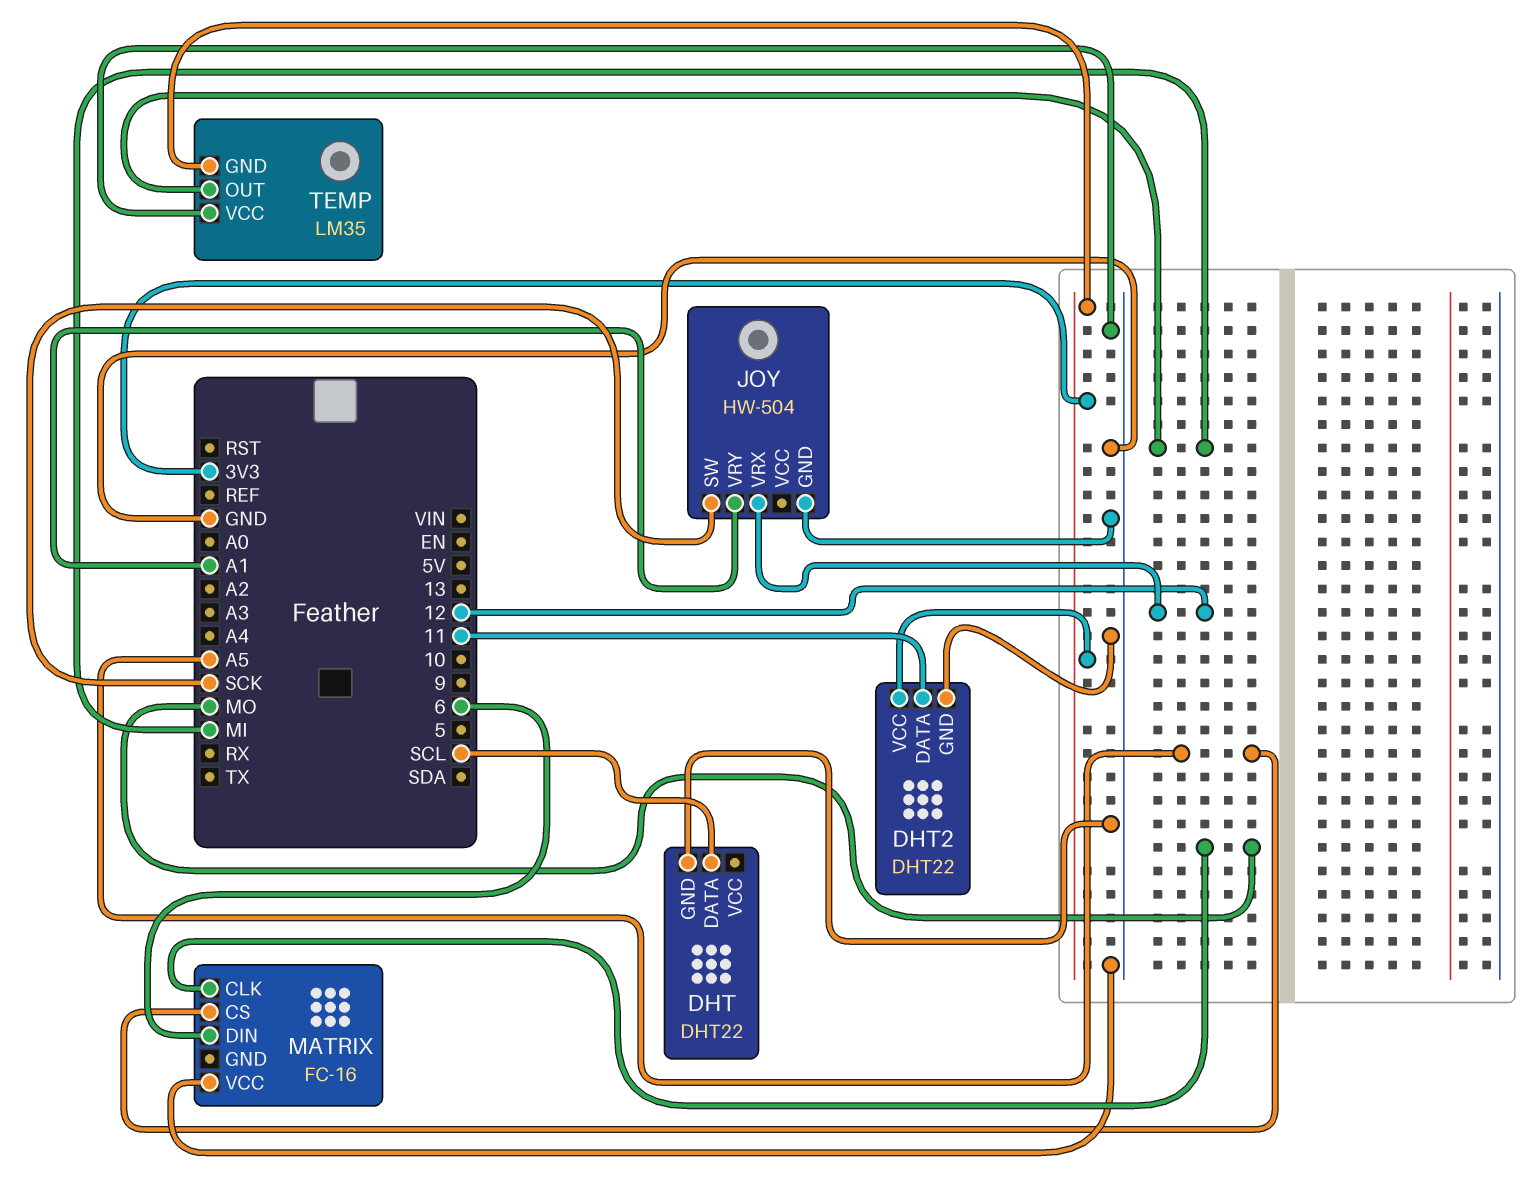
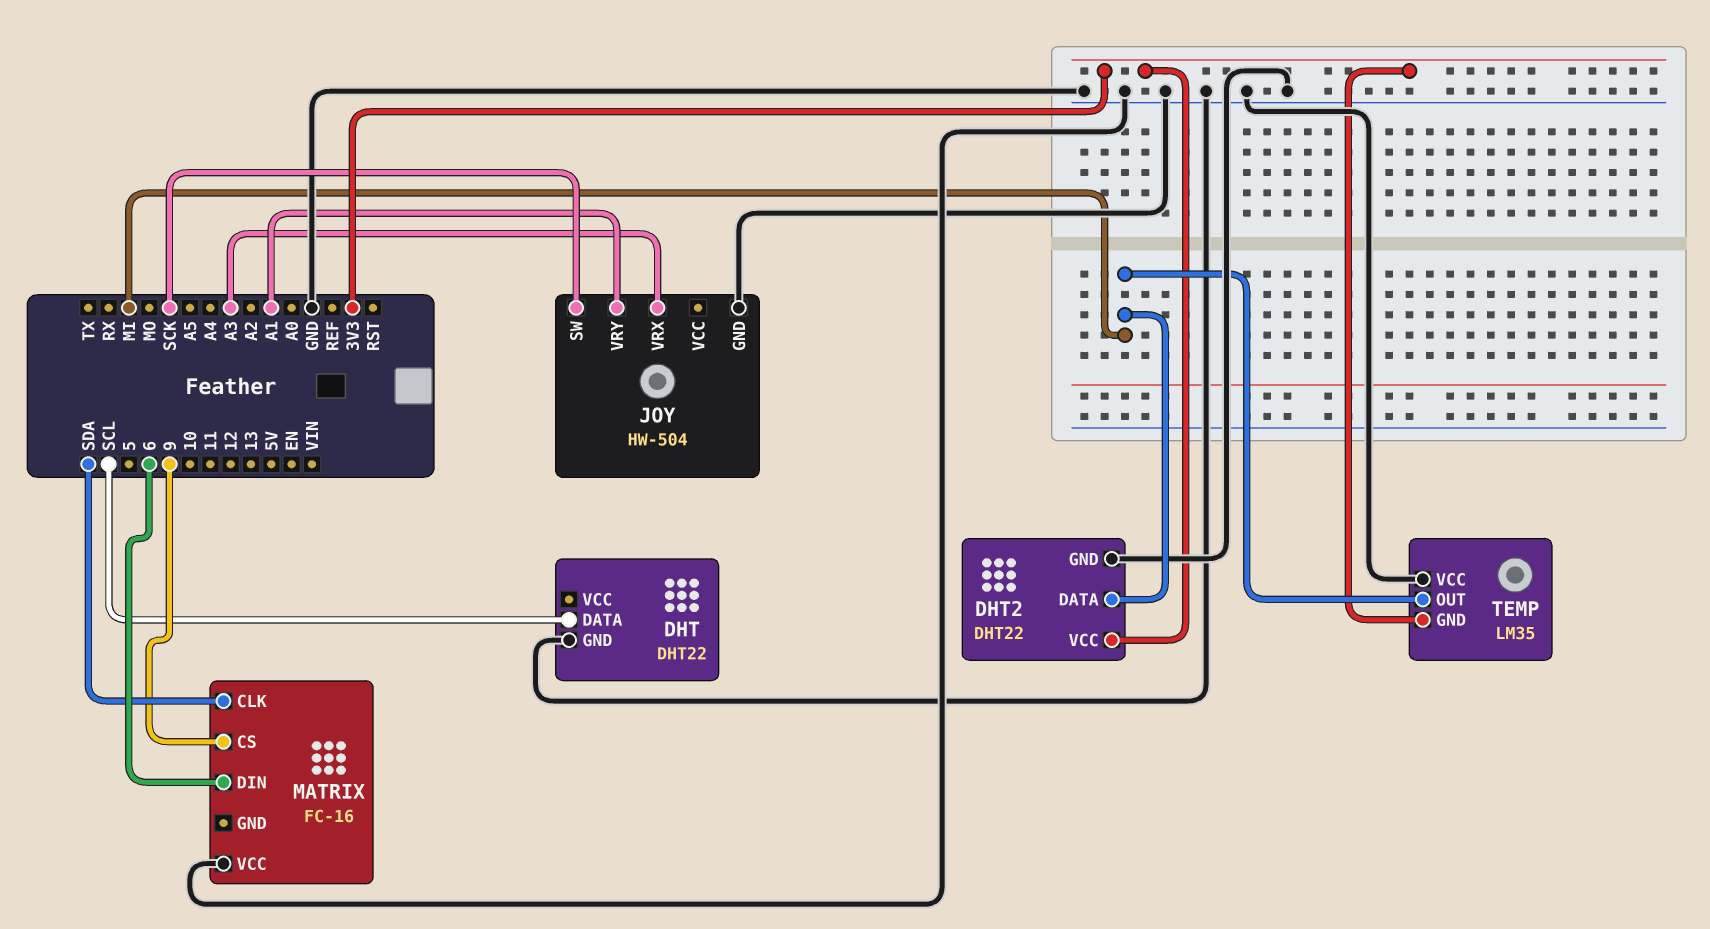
DHT2 pin DATA: 11 -> MI
JOY pin VRX: 12 -> A3
MATRIX pin CLK: MO -> SDA
MATRIX pin CS: A5 -> 9

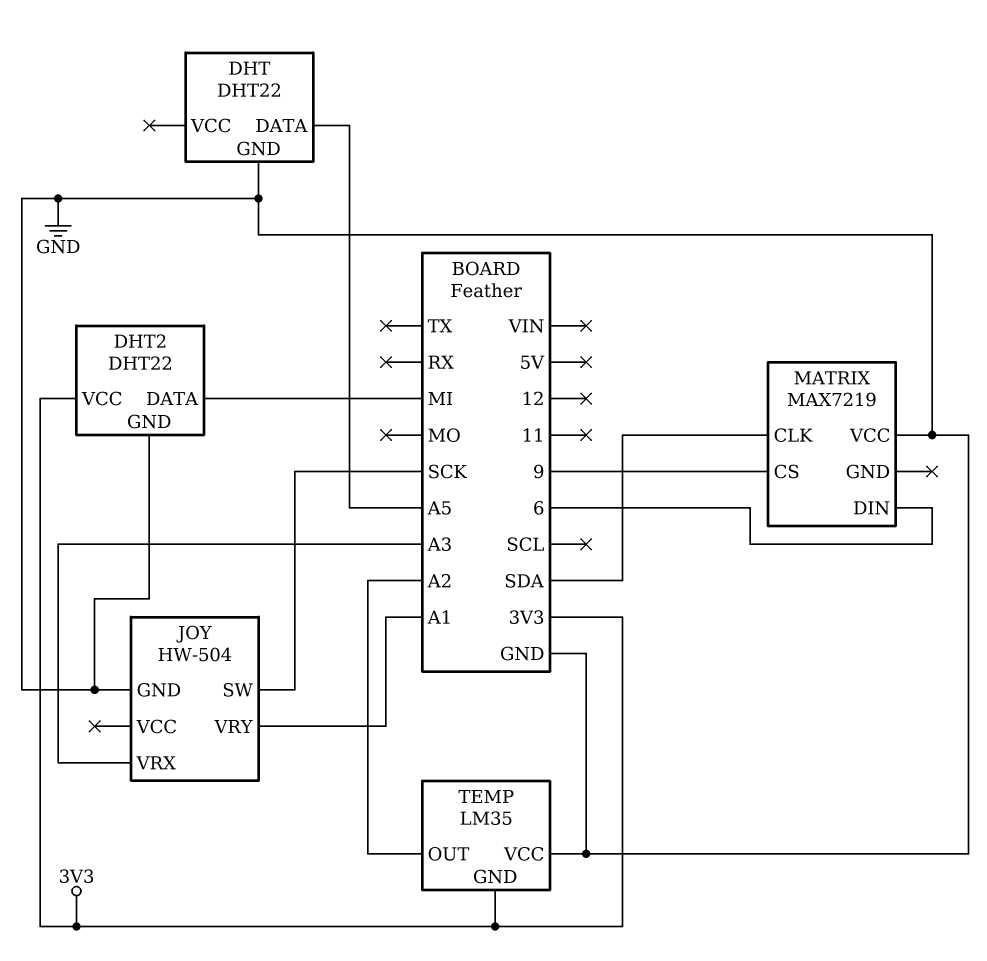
DHT pin DATA: SCL -> A5
MATRIX: FC-16 -> MAX7219
TEMP pin OUT: MI -> A2

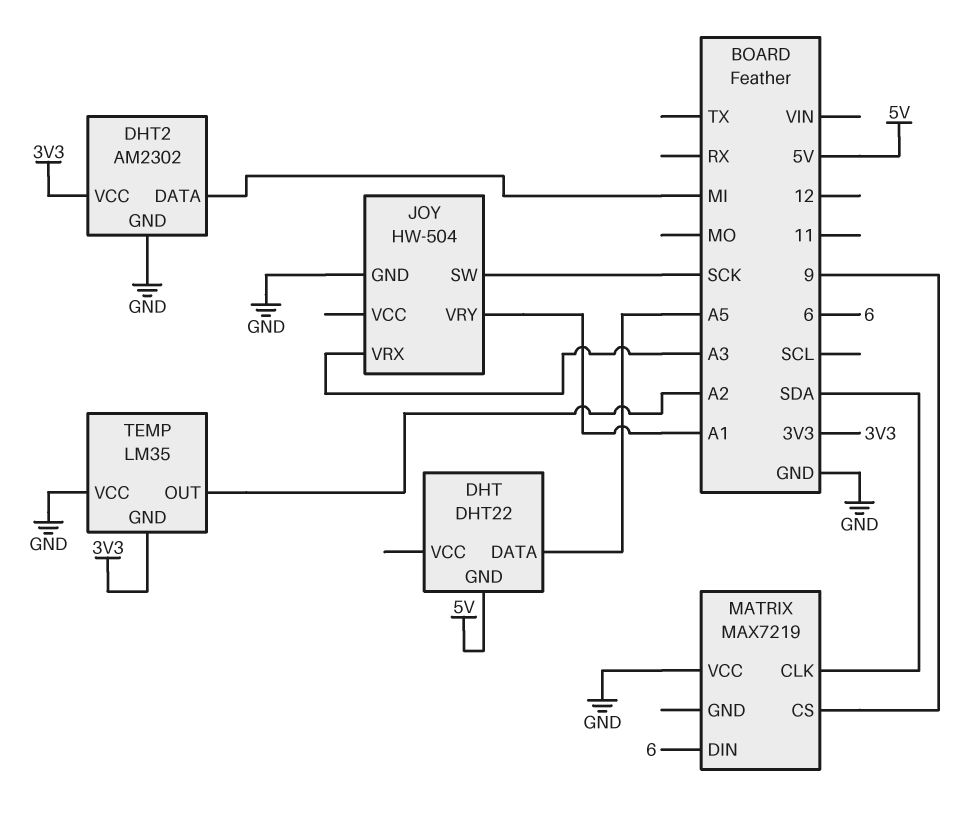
DHT pin GND: GND -> 5V
DHT2: DHT22 -> AM2302

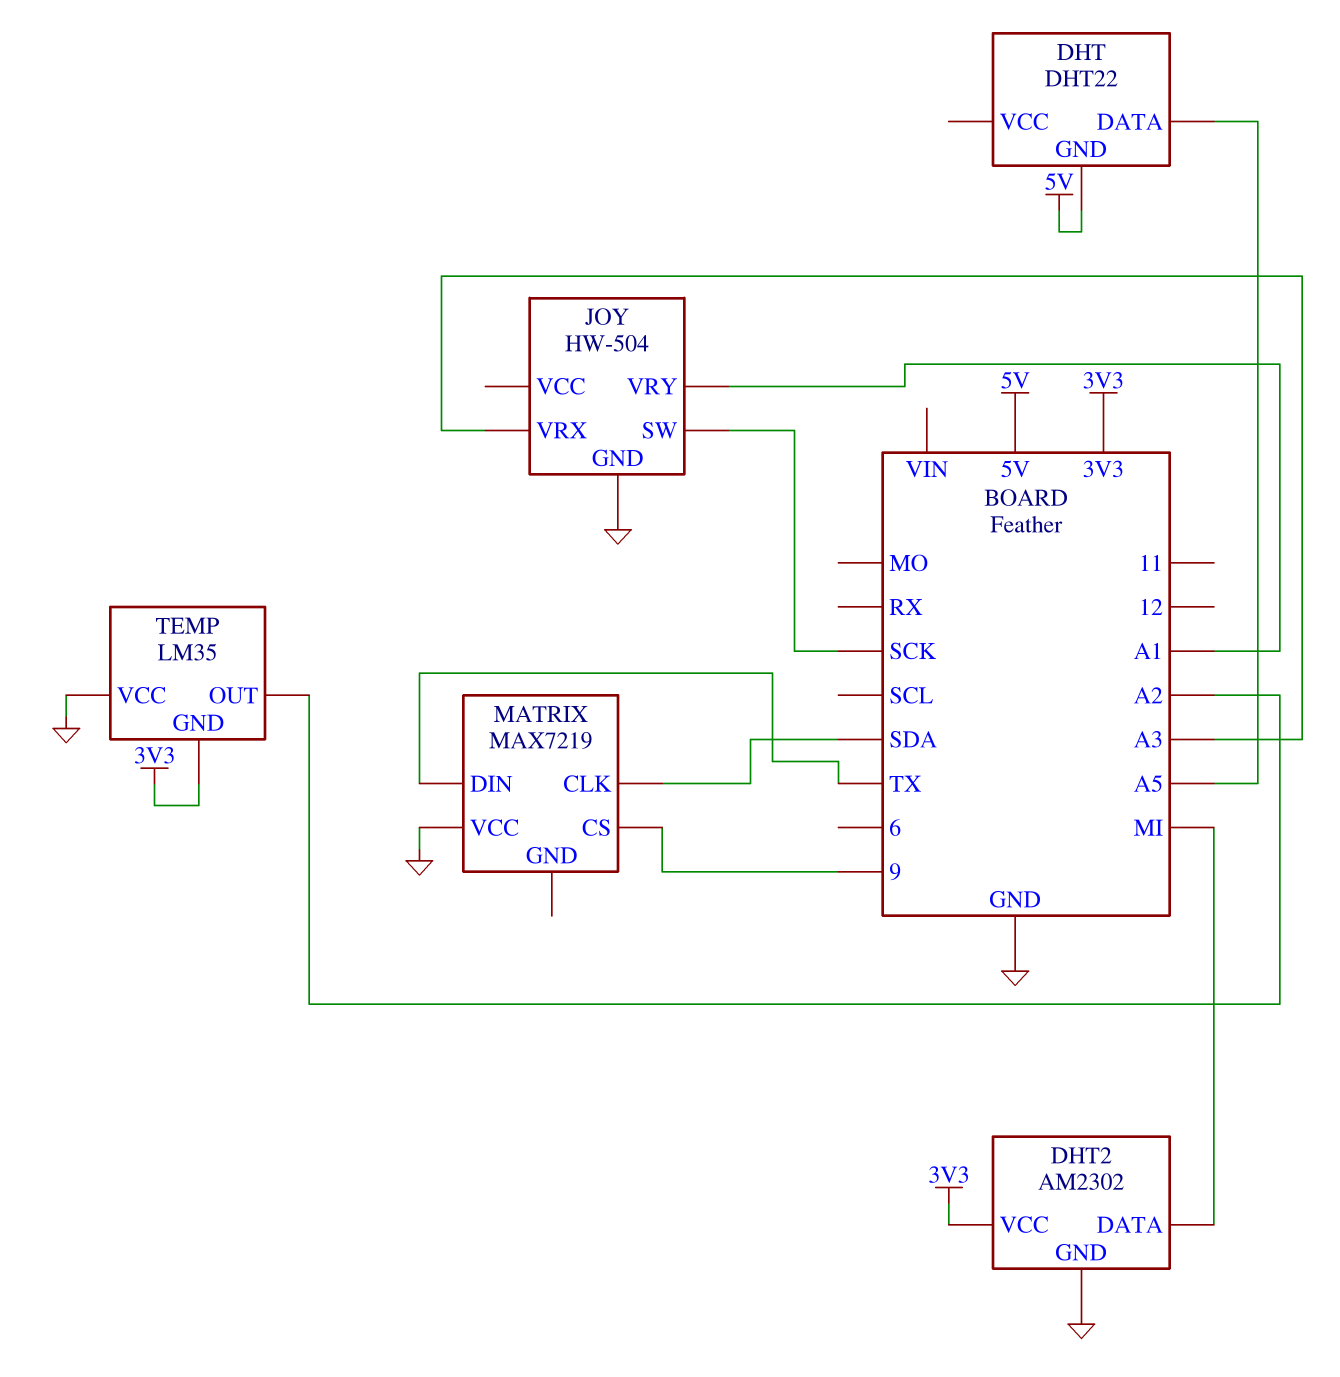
MATRIX pin DIN: 6 -> TX

